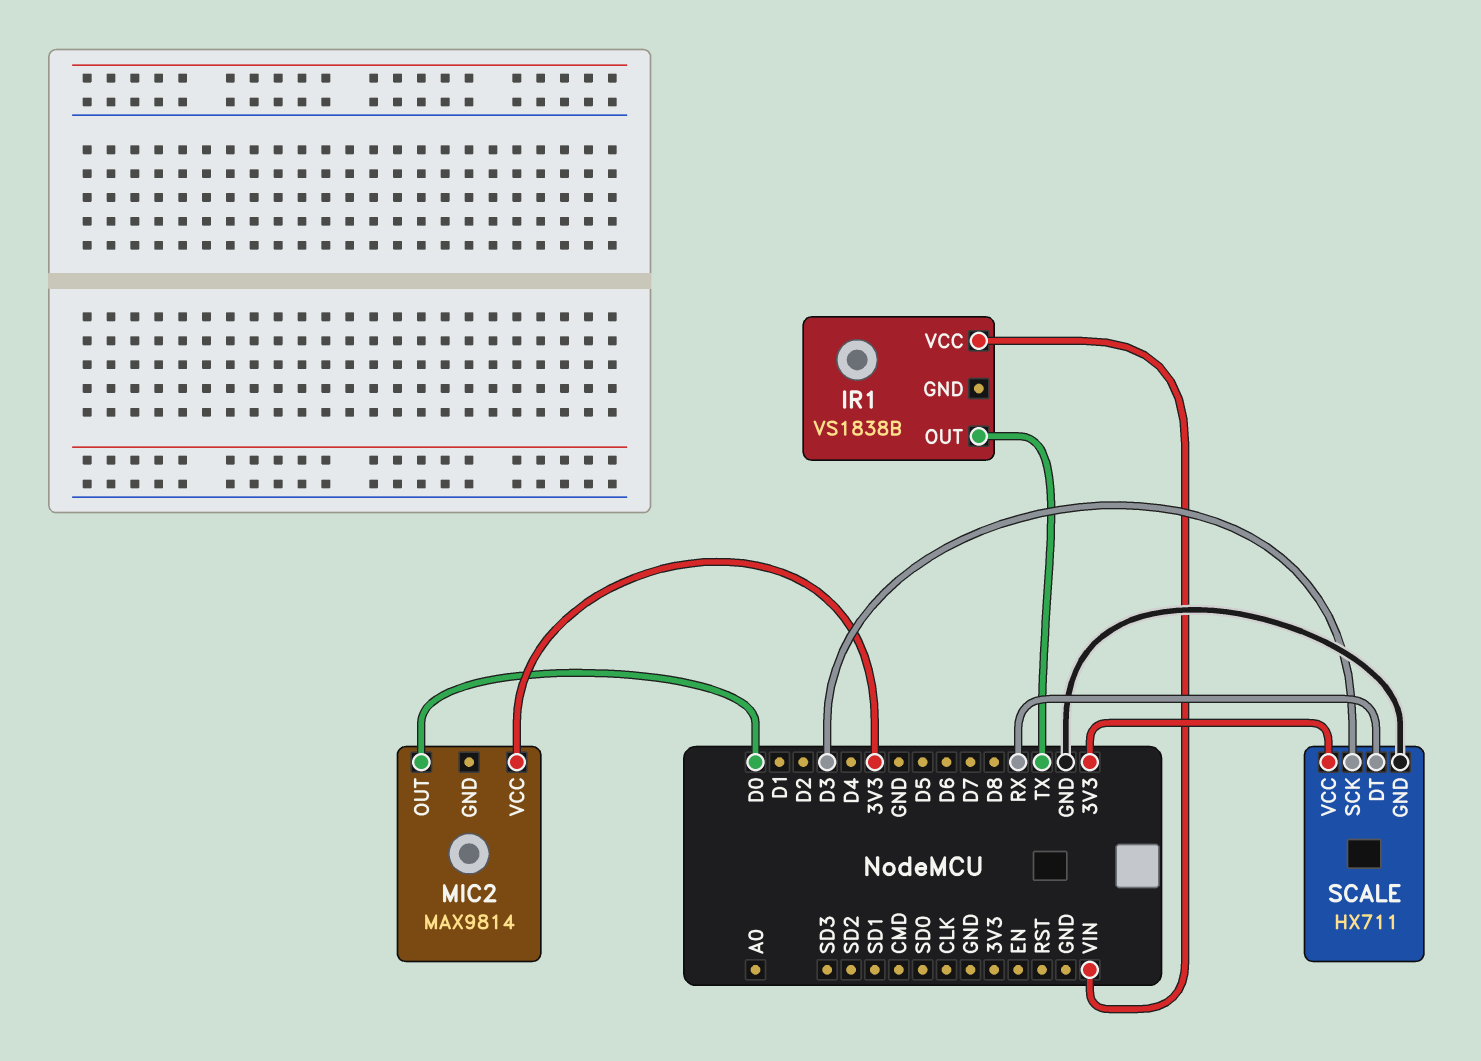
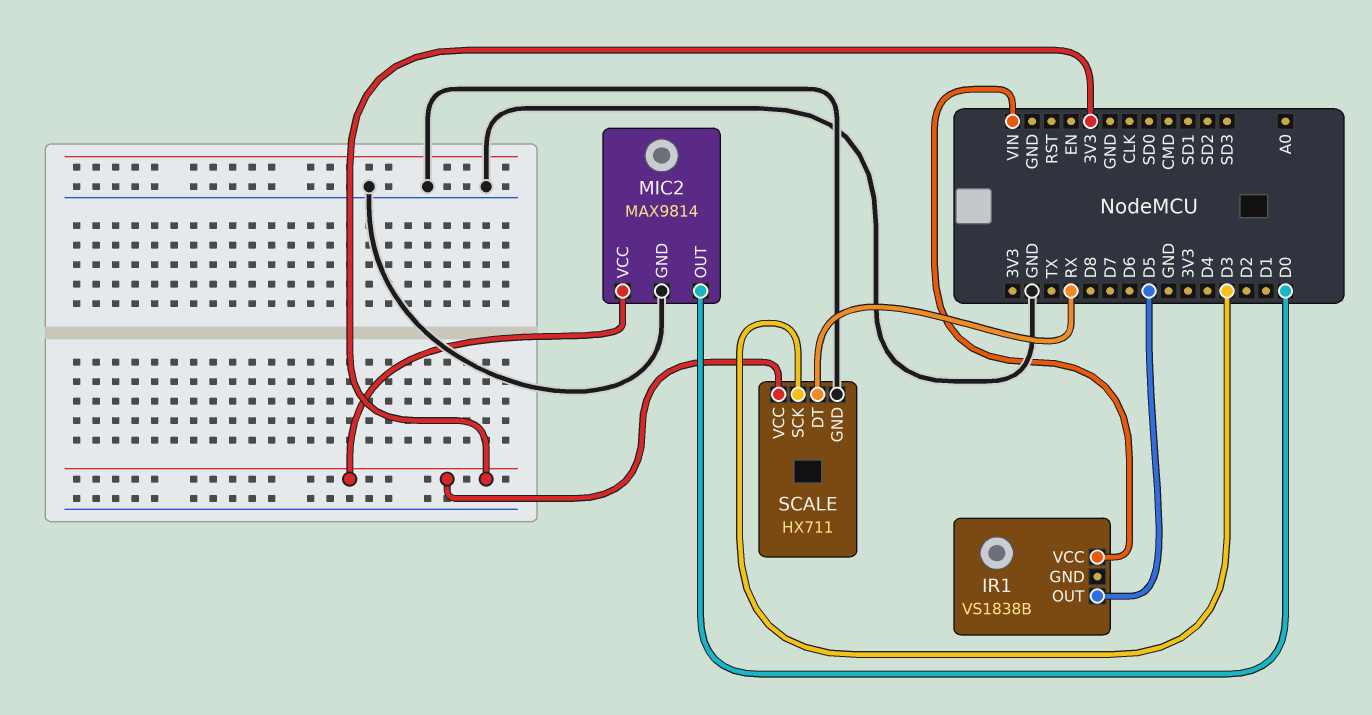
IR1 pin OUT: TX -> D5
MIC2 pin GND: none -> GND

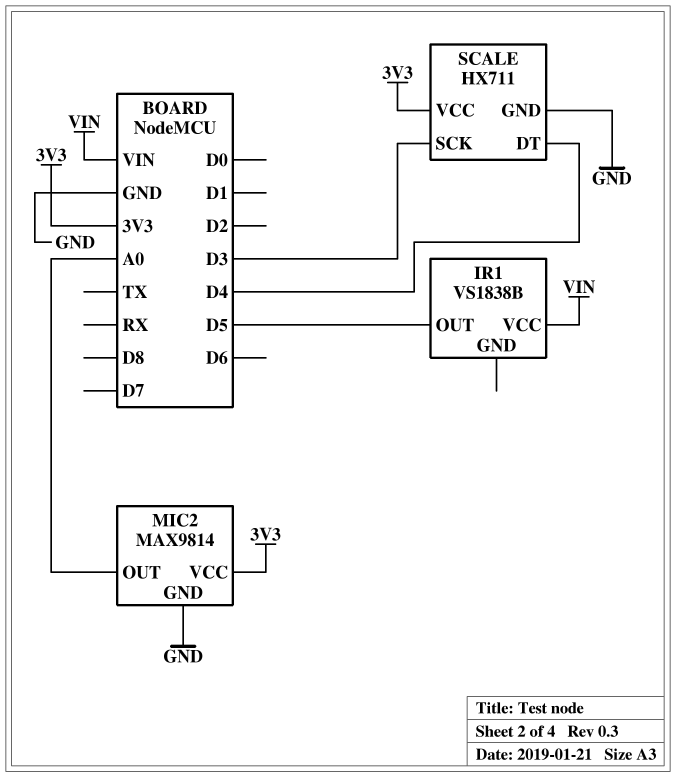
MIC2 pin OUT: D0 -> A0
SCALE pin DT: RX -> D4

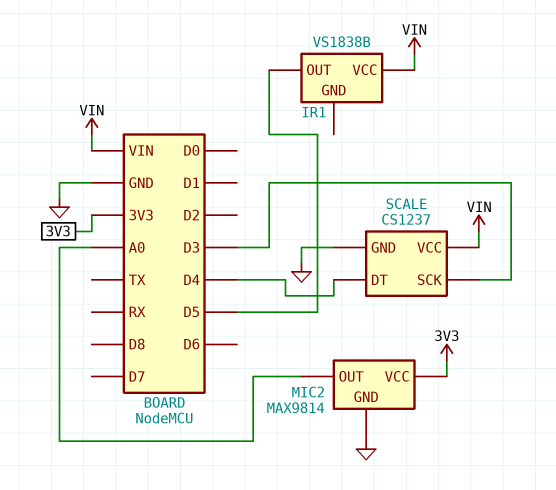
SCALE: HX711 -> CS1237
SCALE pin VCC: 3V3 -> VIN

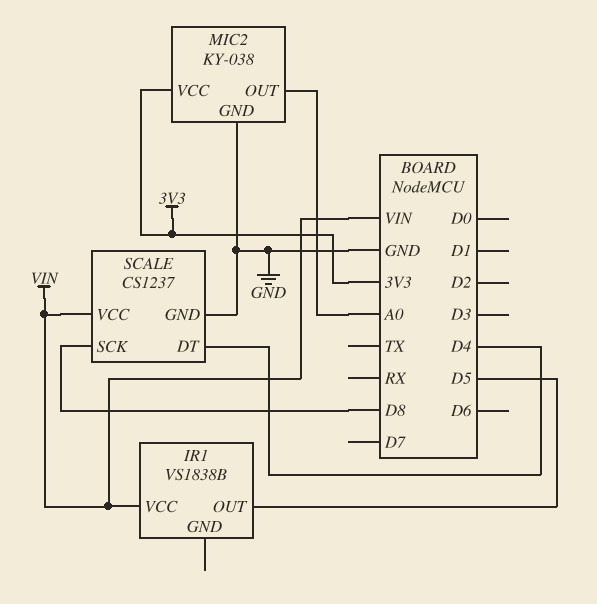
MIC2: MAX9814 -> KY-038
SCALE pin SCK: D3 -> D8

